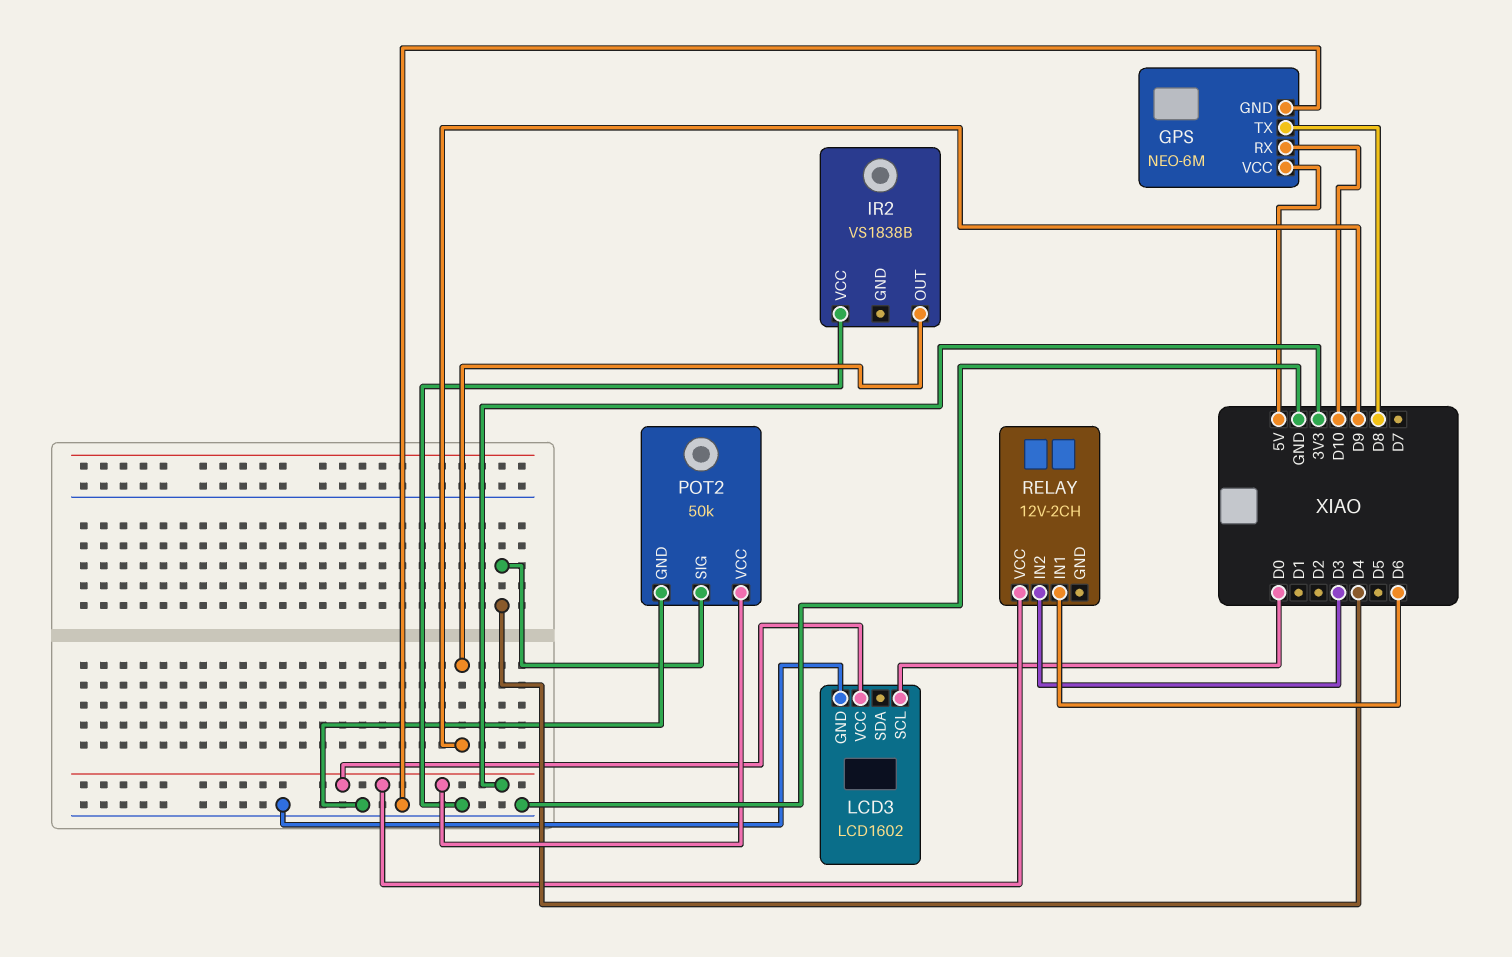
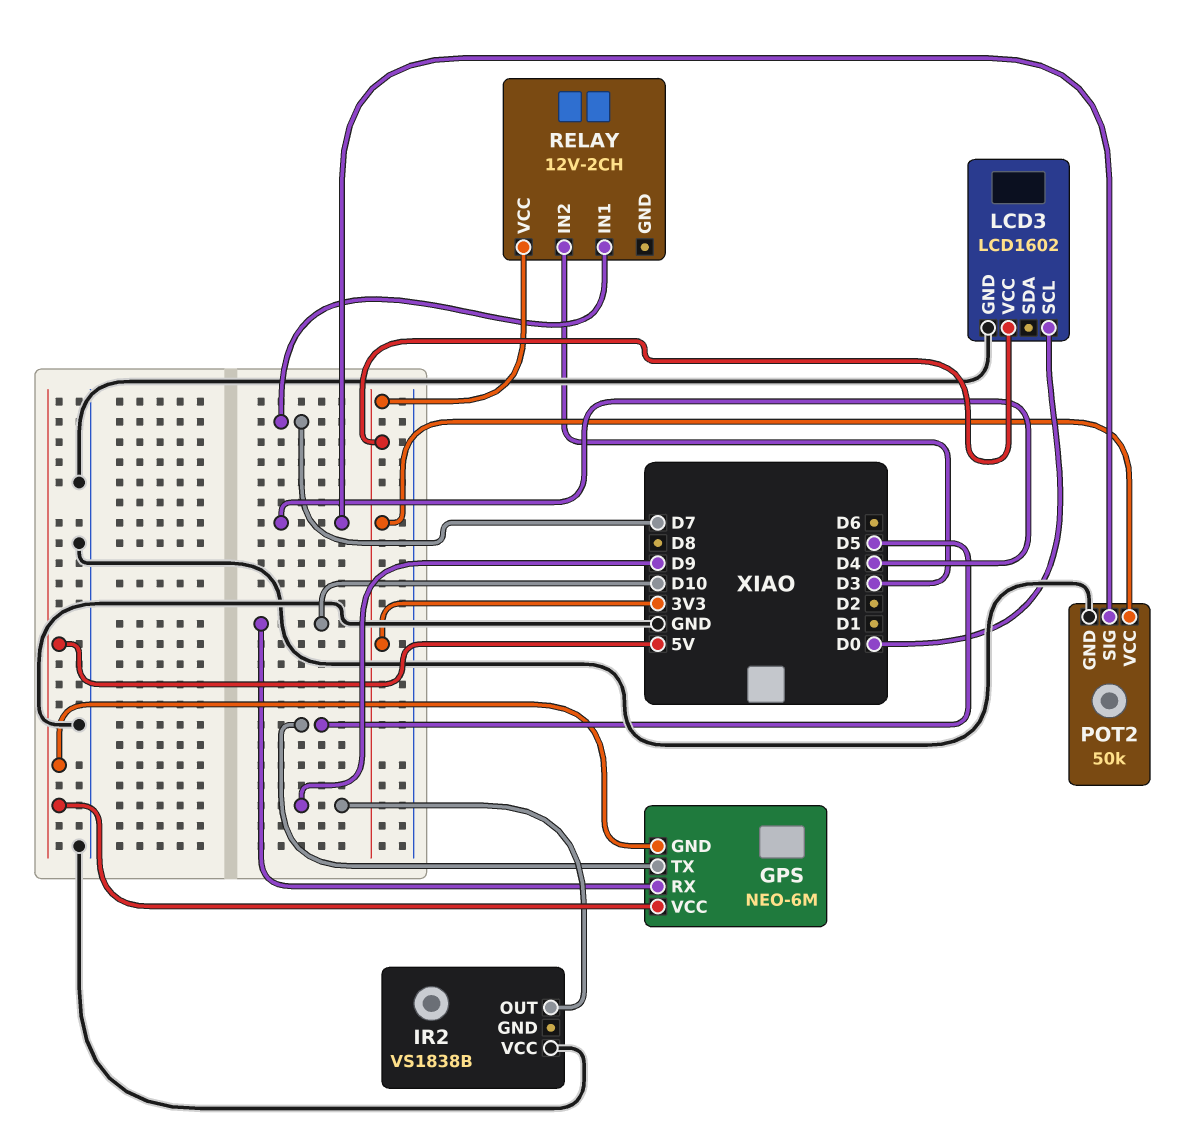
GPS pin GND: GND -> 5V
GPS pin TX: D8 -> D5
RELAY pin IN1: D6 -> D7

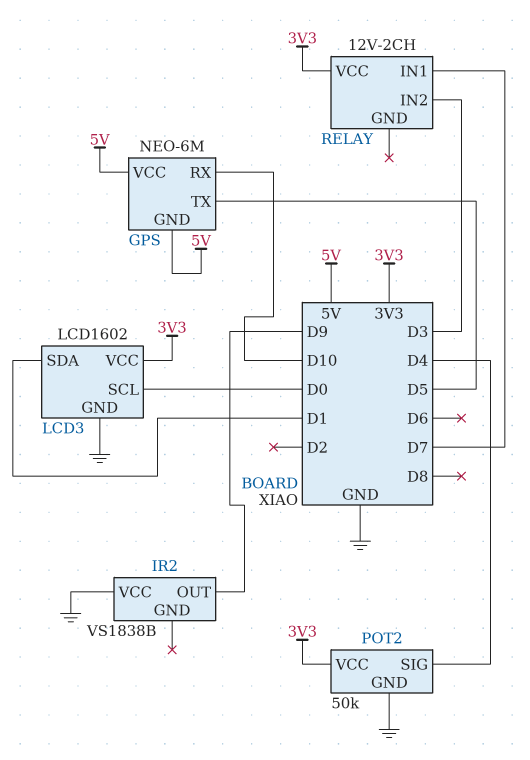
LCD3 pin SDA: none -> D1

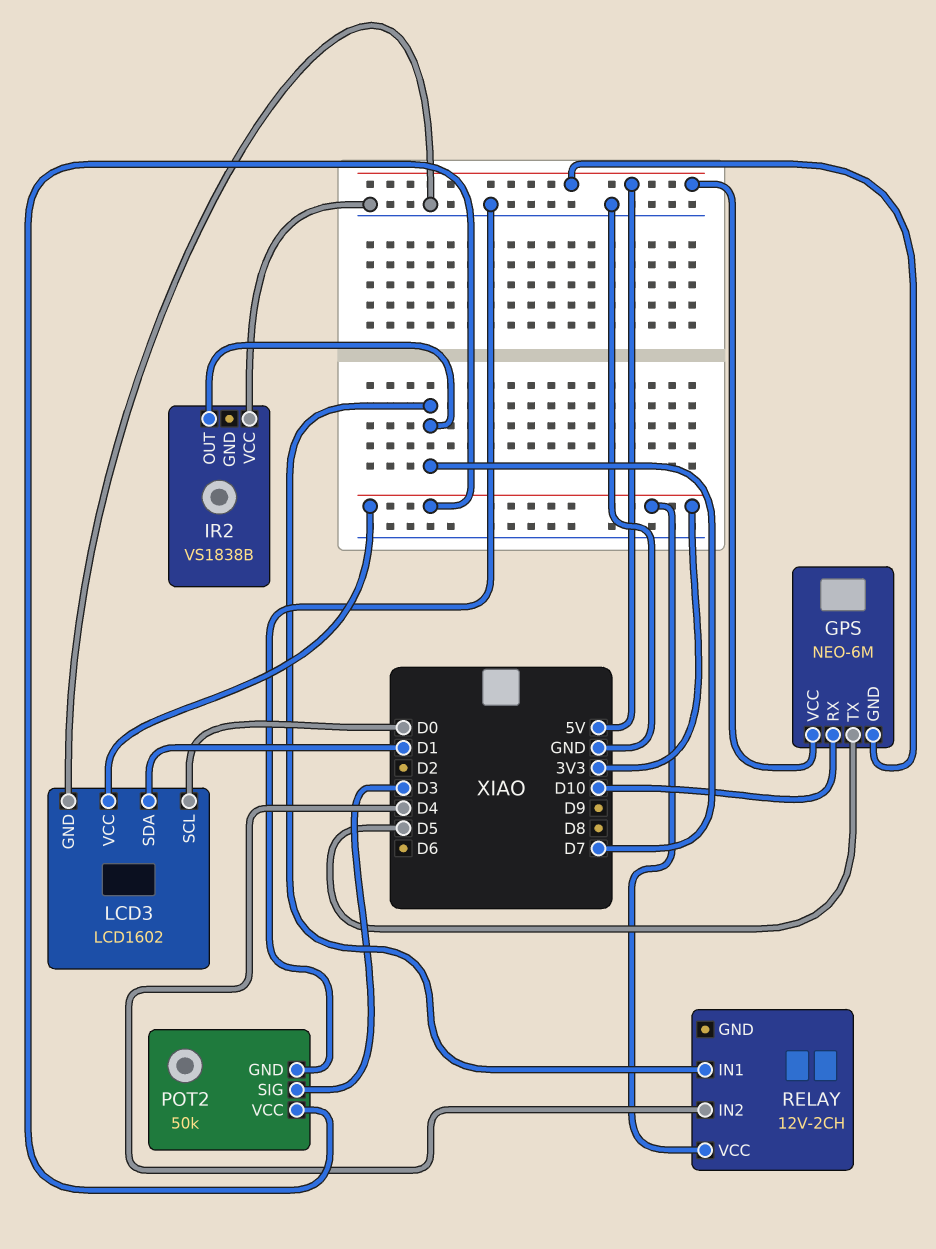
IR2 pin OUT: D9 -> D7
POT2 pin SIG: D4 -> D3
RELAY pin IN2: D3 -> D4

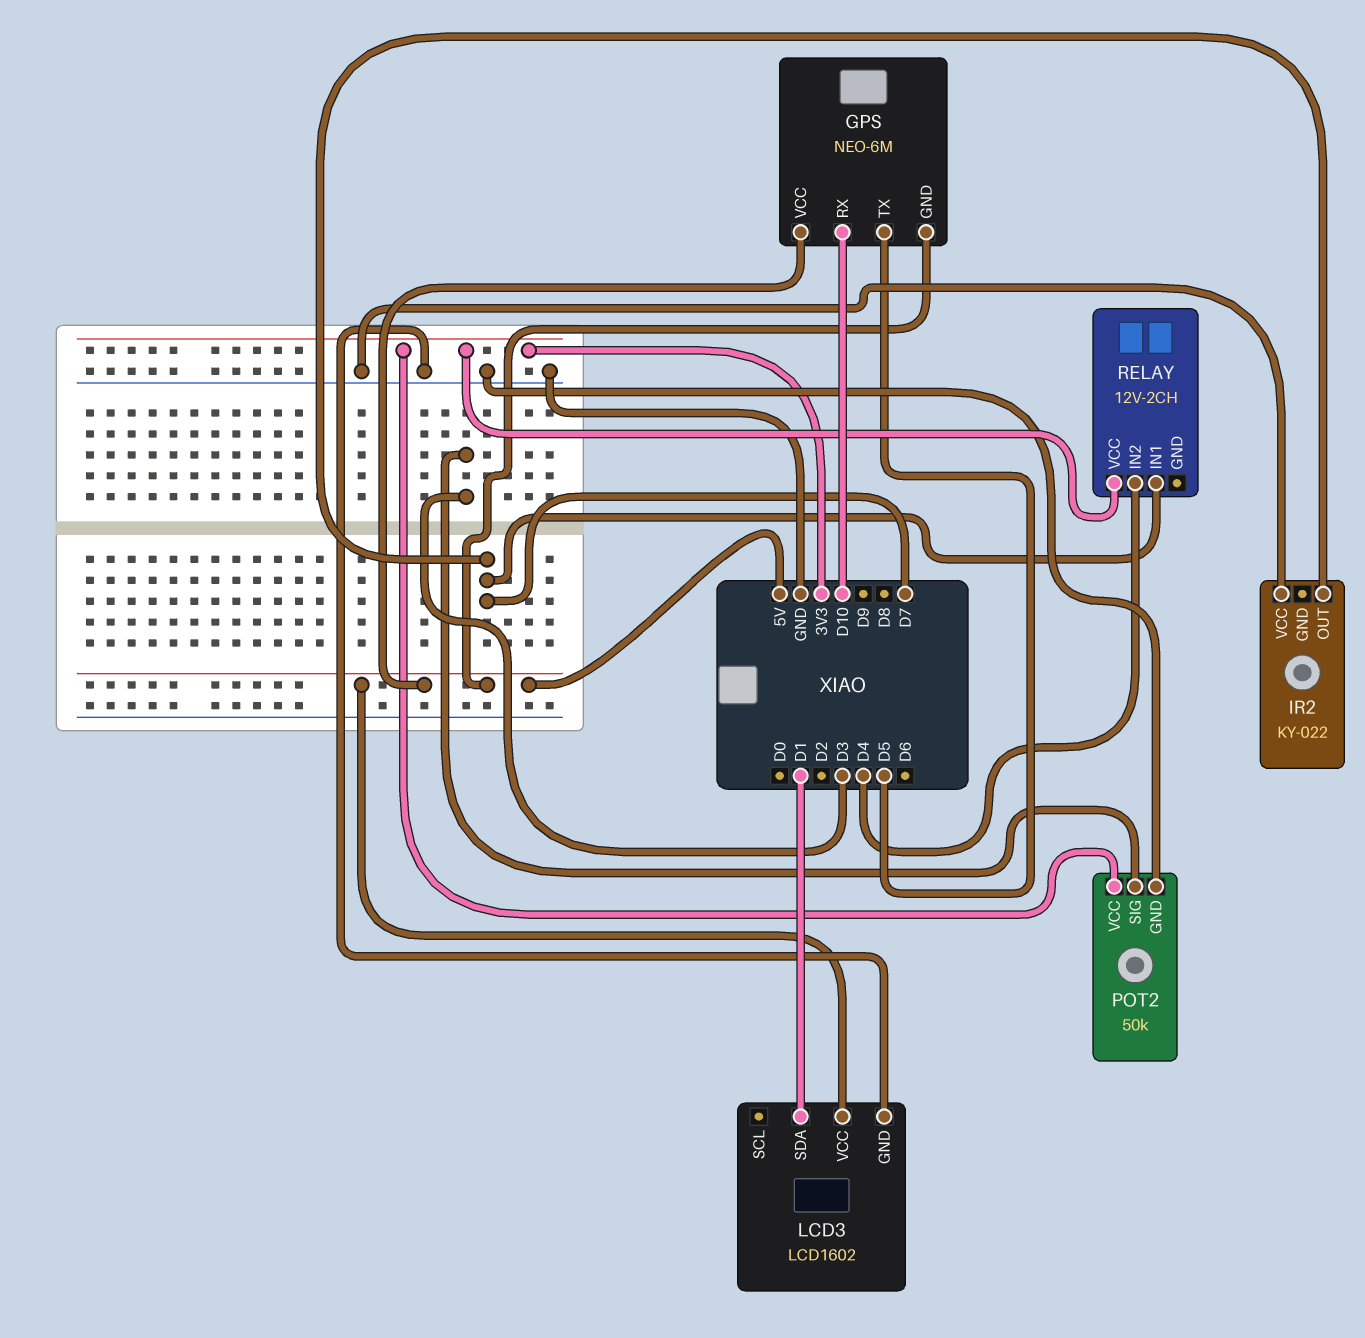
IR2: VS1838B -> KY-022
LCD3 pin SCL: D0 -> none
LCD3 pin VCC: 3V3 -> 5V

